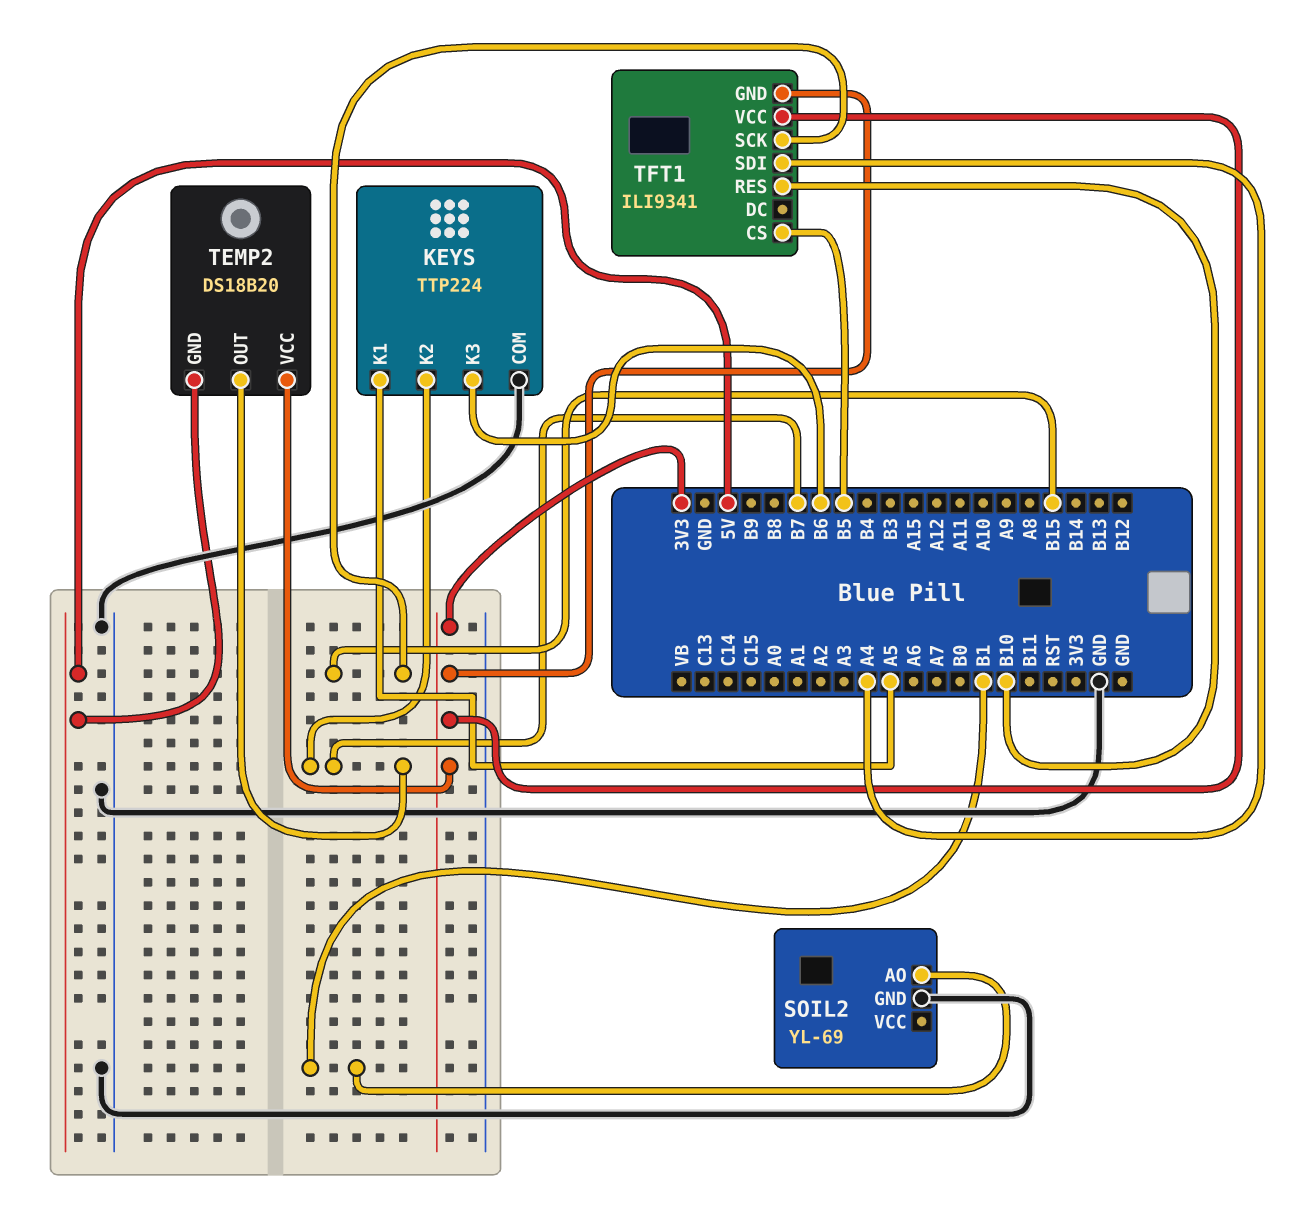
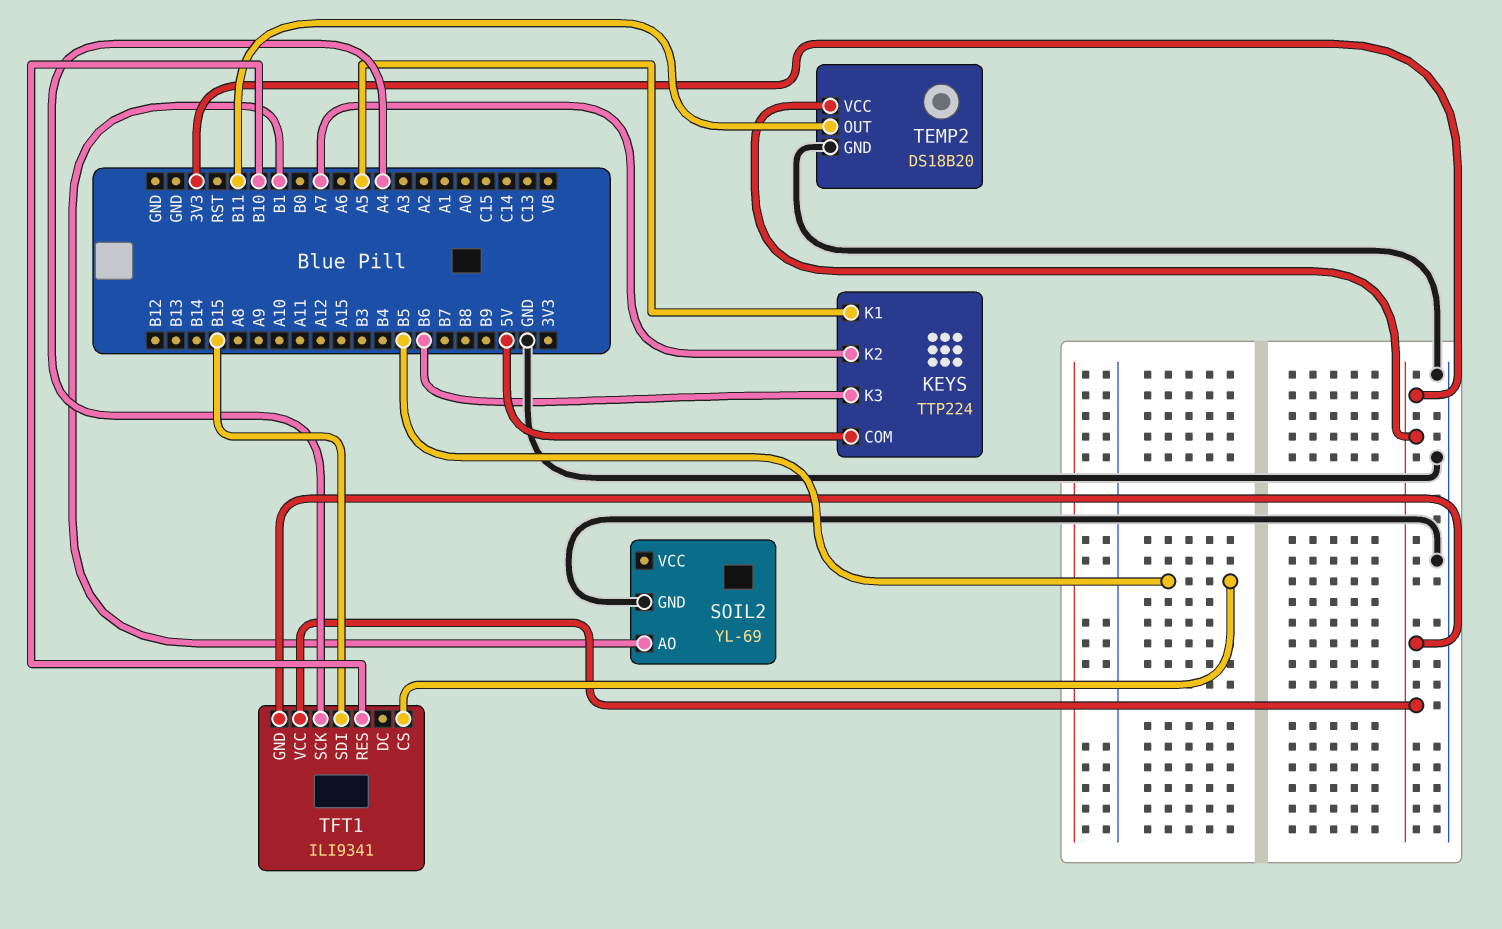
KEYS pin COM: GND -> 5V
KEYS pin K2: B7 -> A7
TEMP2 pin GND: 5V -> GND
TEMP2 pin OUT: B7 -> B11
TFT1 pin SCK: B15 -> A4
TFT1 pin SDI: A4 -> B15

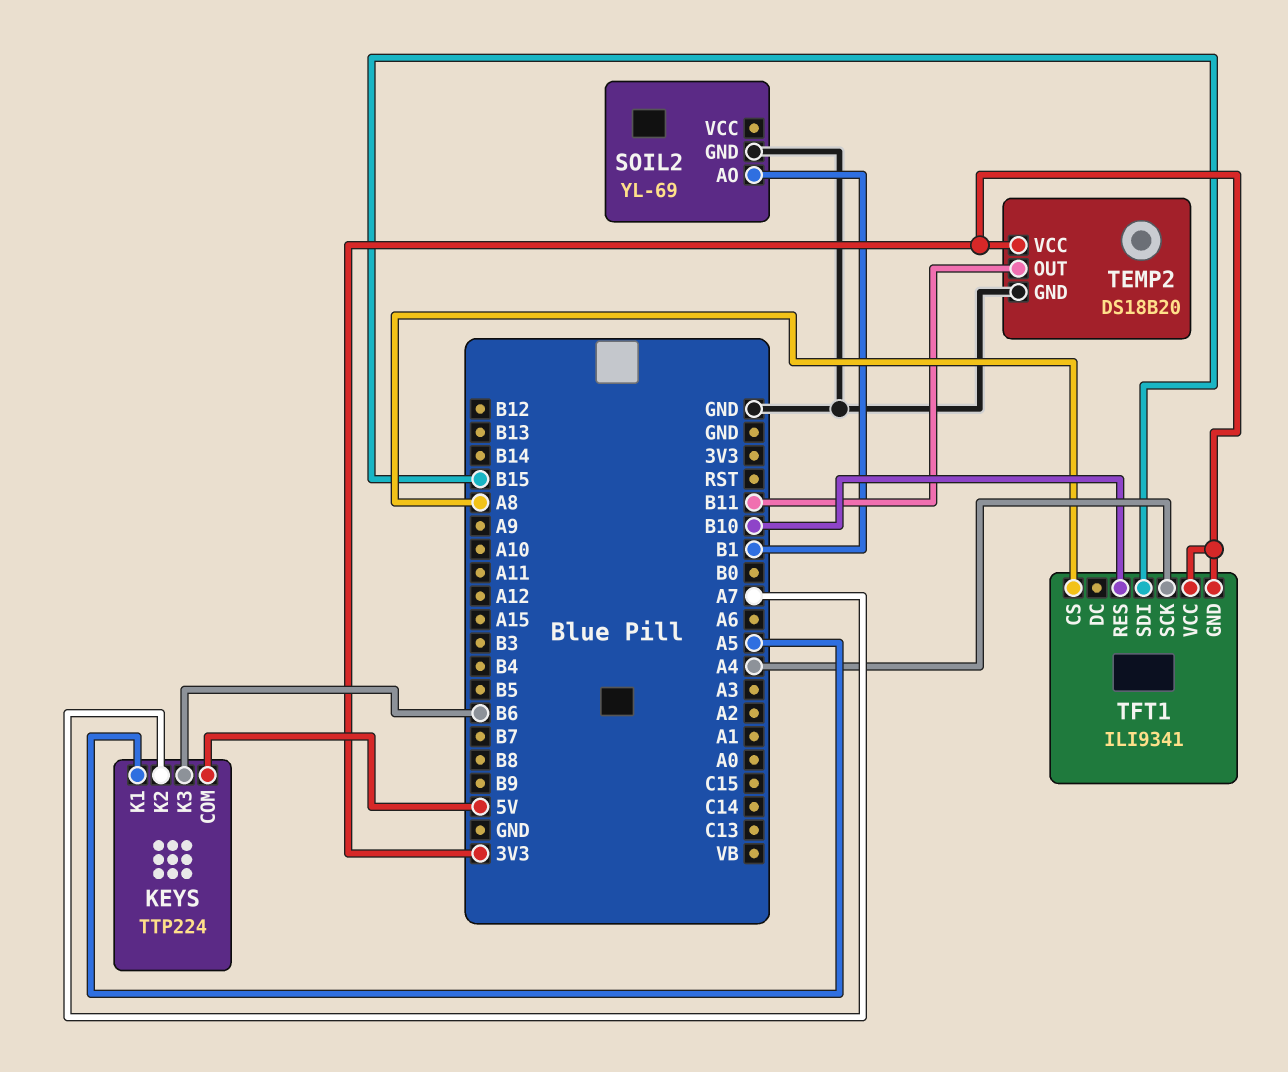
TFT1 pin CS: B5 -> A8

